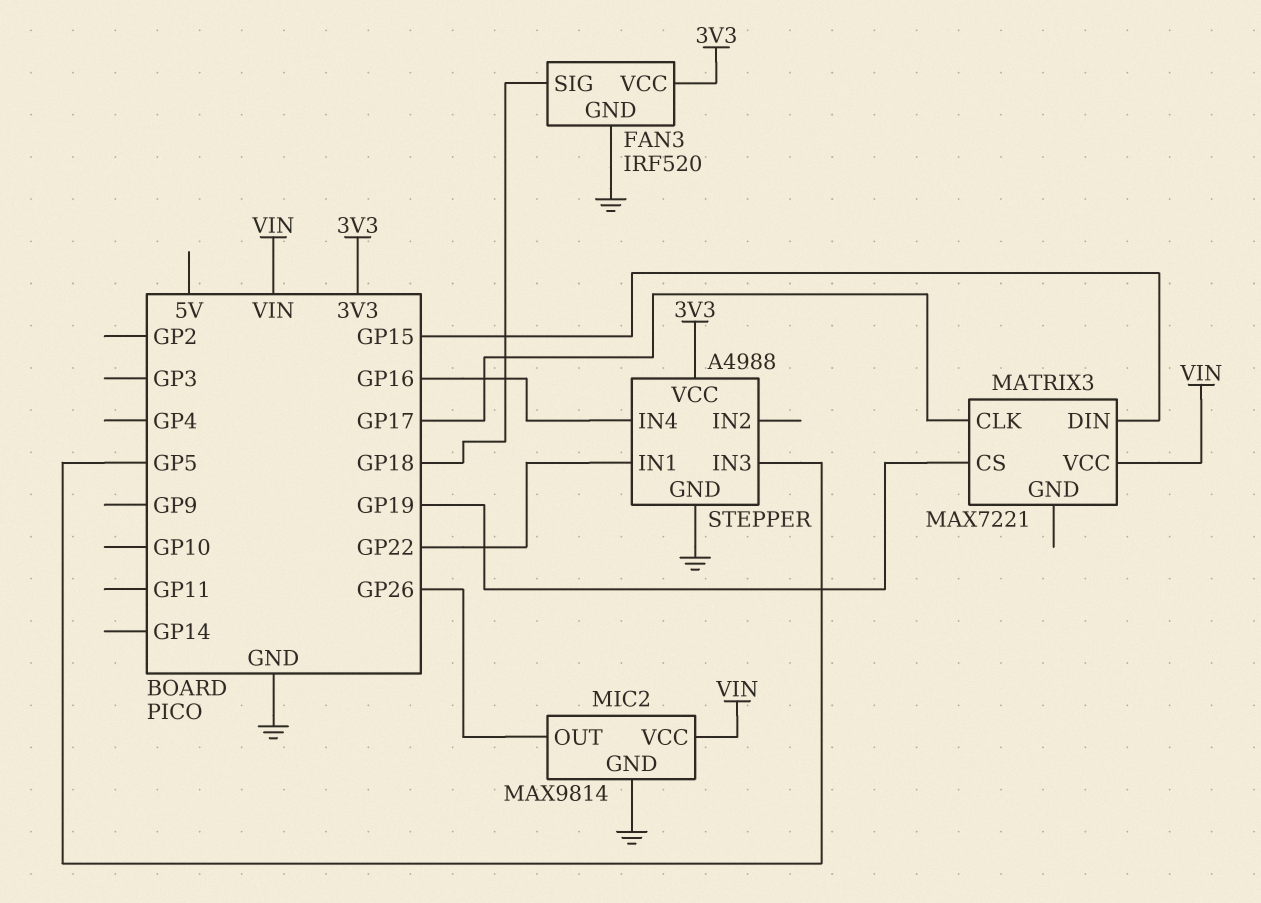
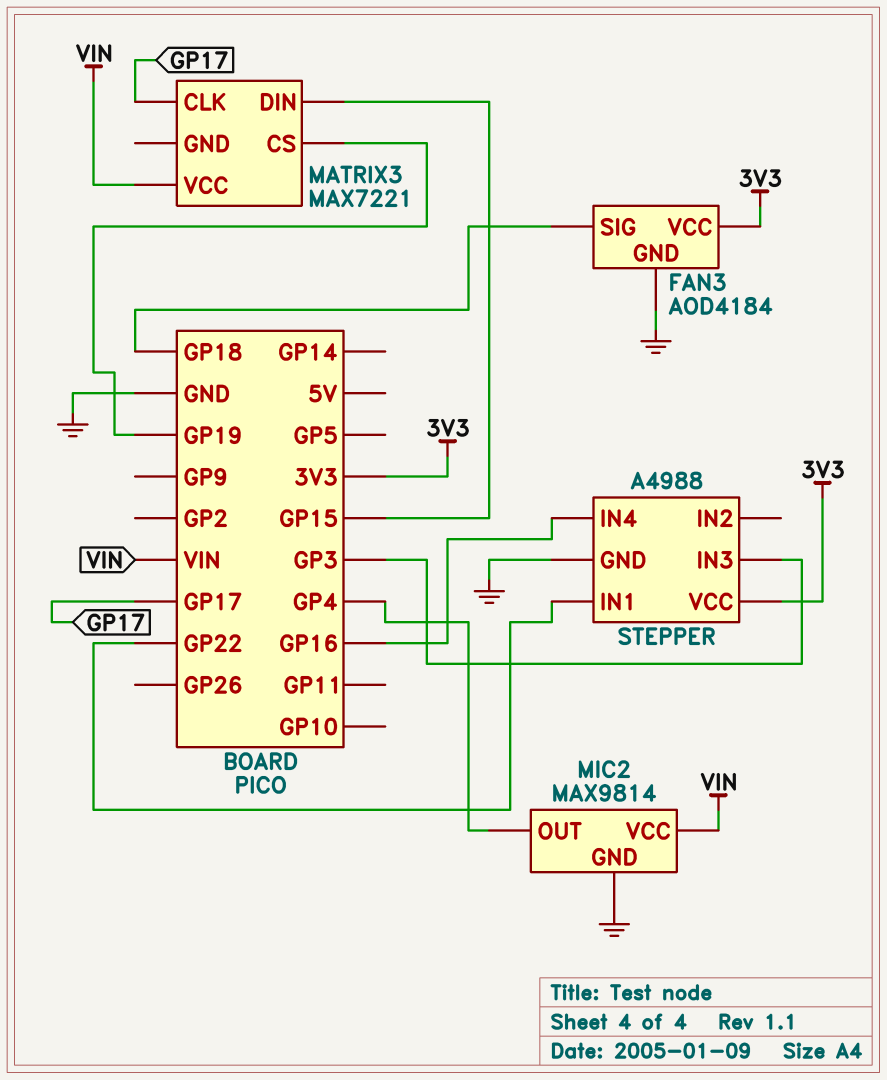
FAN3: IRF520 -> AOD4184
MIC2 pin OUT: GP26 -> GP4
STEPPER pin IN3: GP5 -> GP3

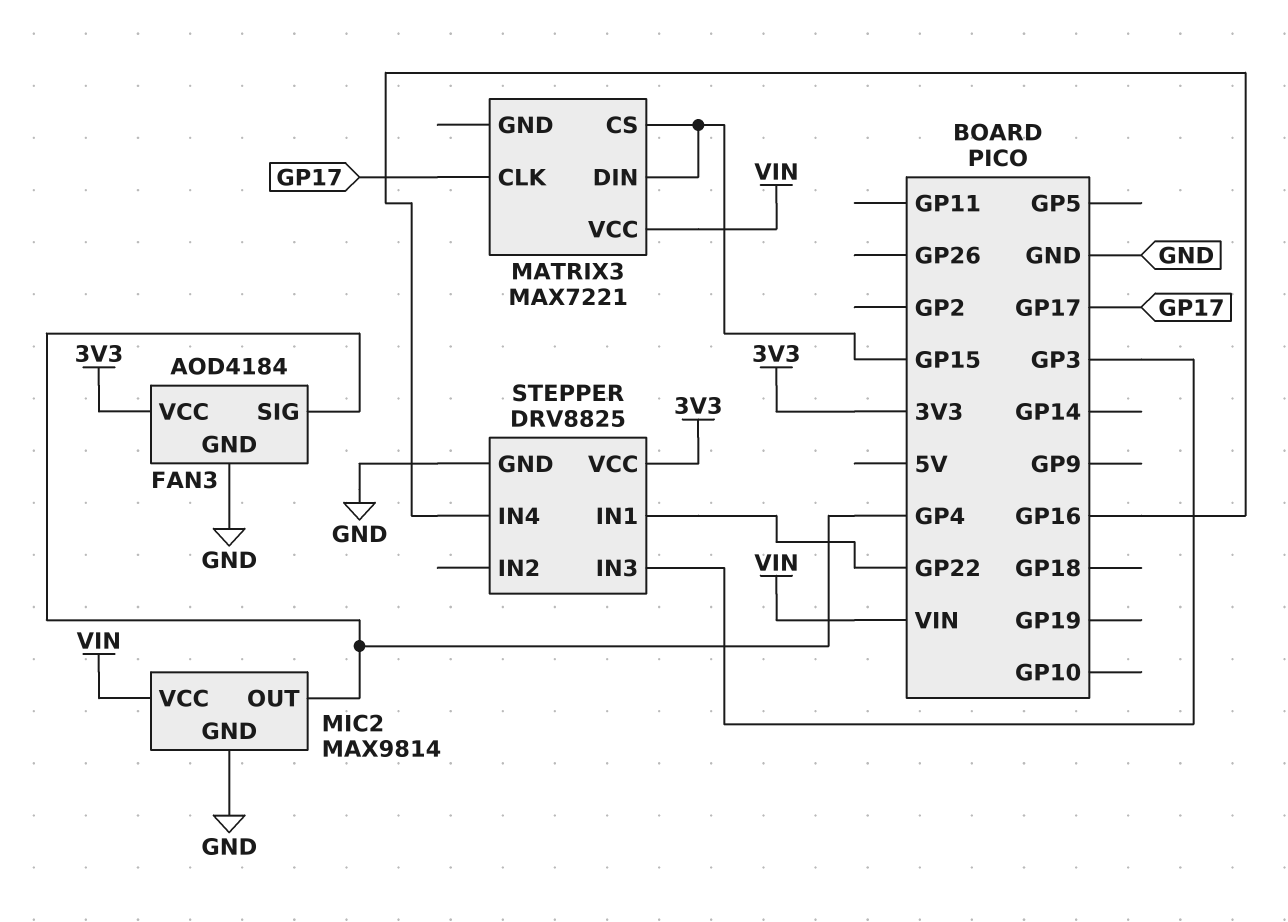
FAN3 pin SIG: GP18 -> GP4
MATRIX3 pin CS: GP19 -> GP15
STEPPER: A4988 -> DRV8825

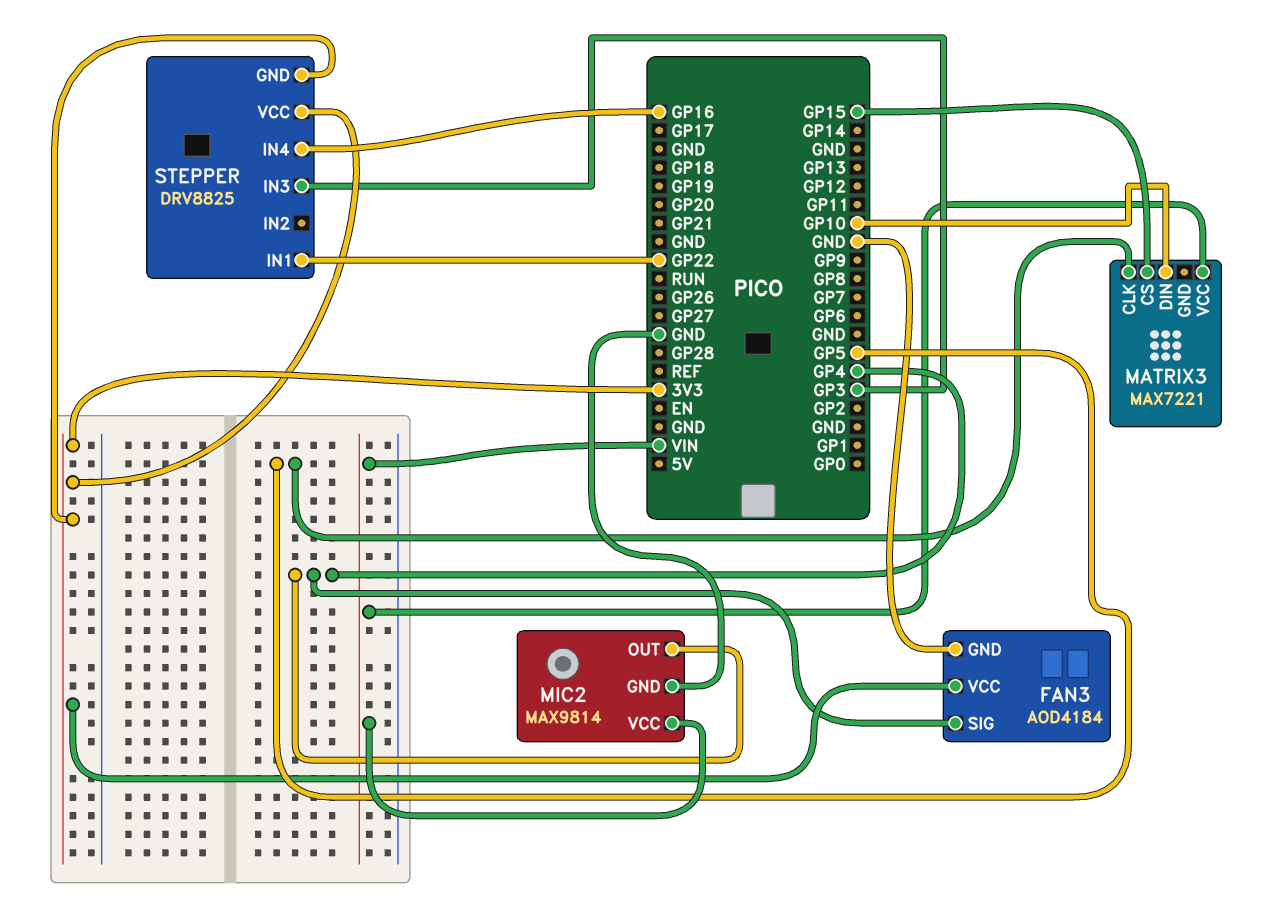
MATRIX3 pin CLK: GP17 -> GP5
MATRIX3 pin DIN: GP15 -> GP10
STEPPER pin GND: GND -> 3V3

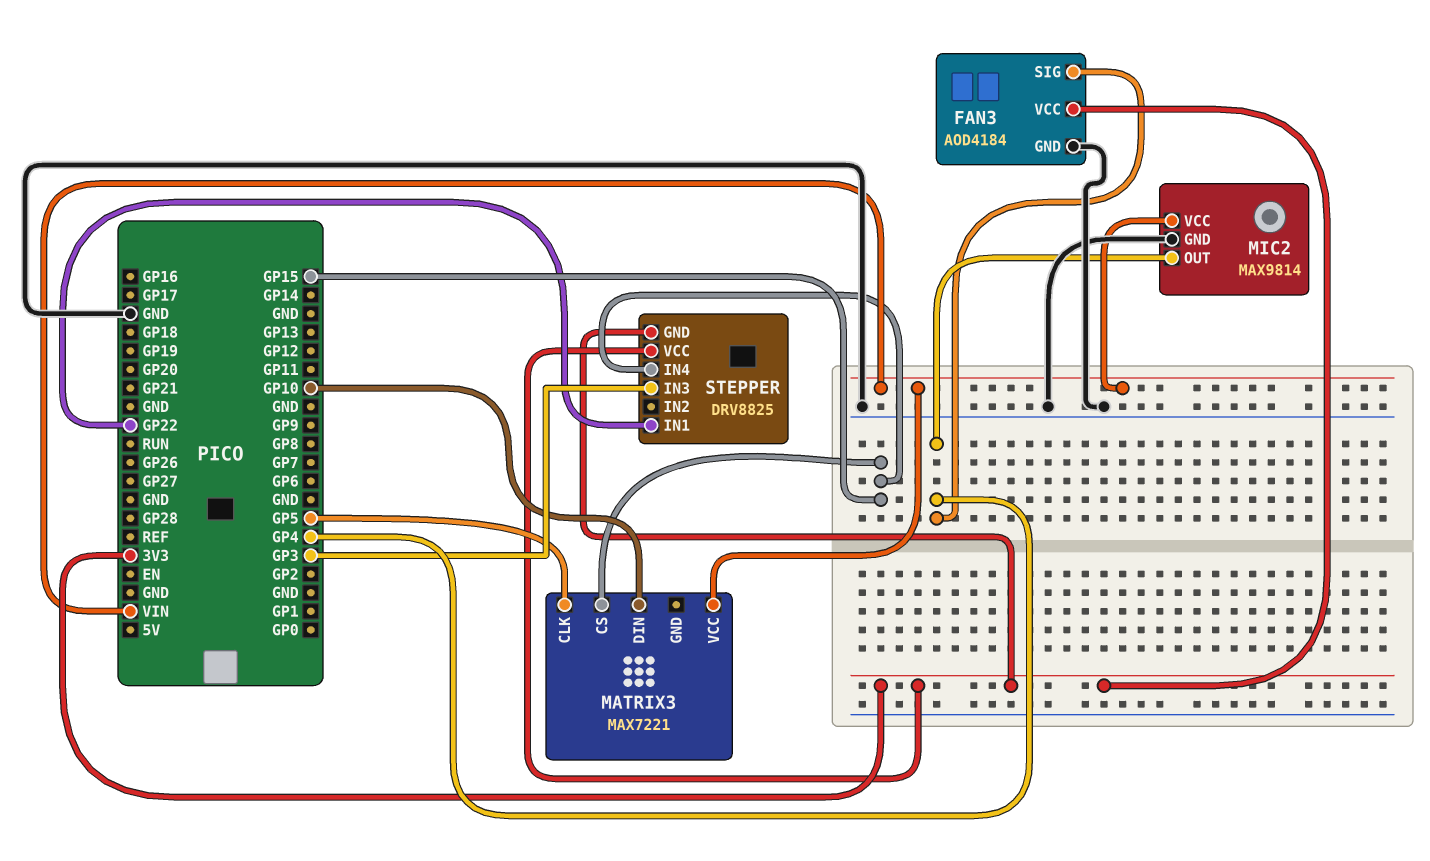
STEPPER pin IN4: GP16 -> GP15

